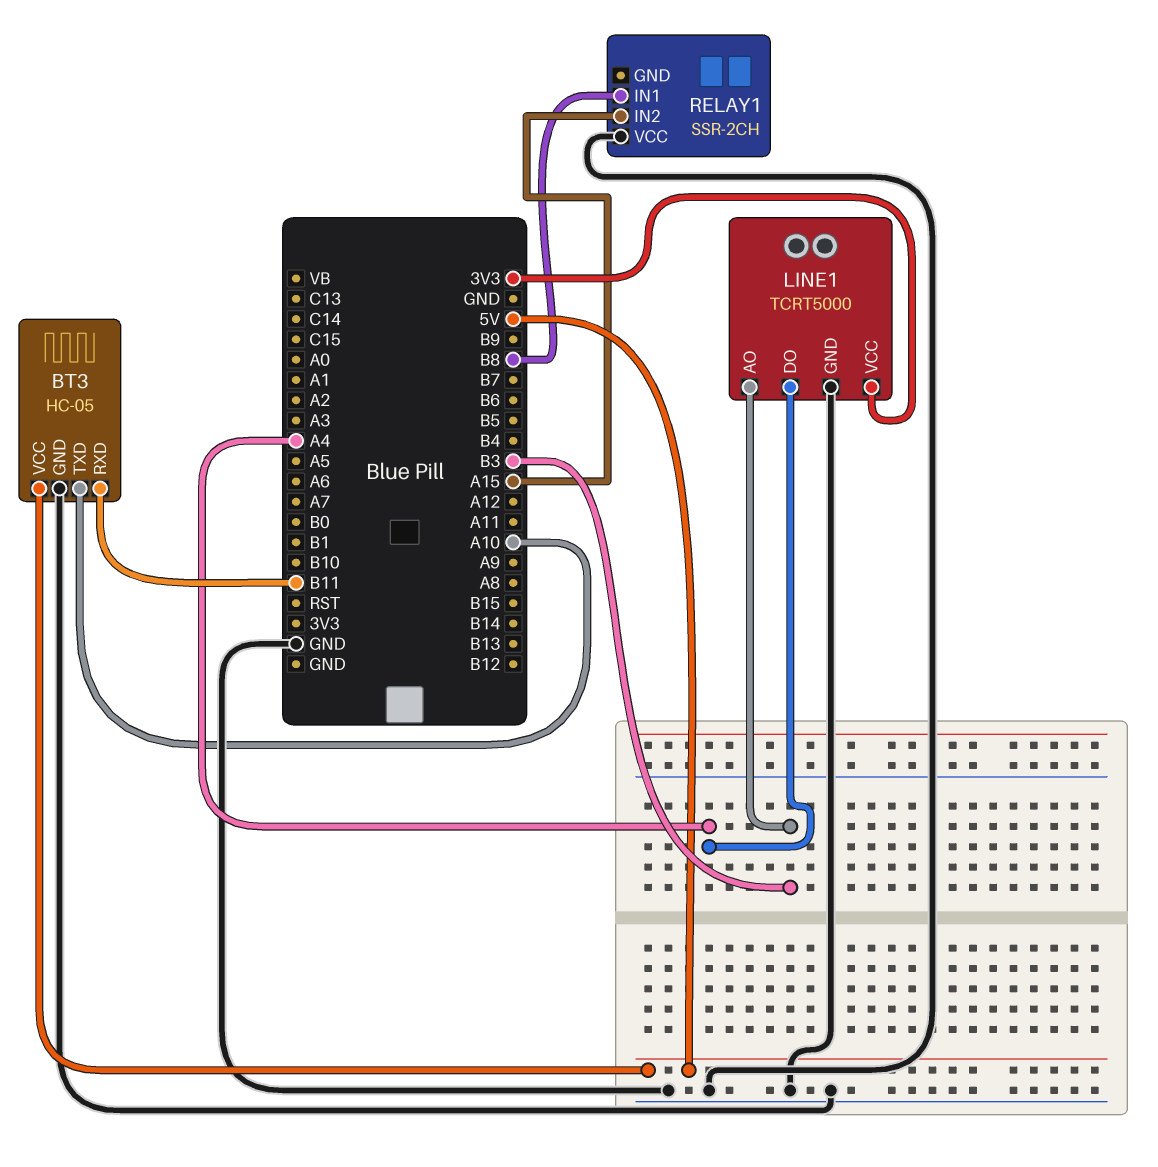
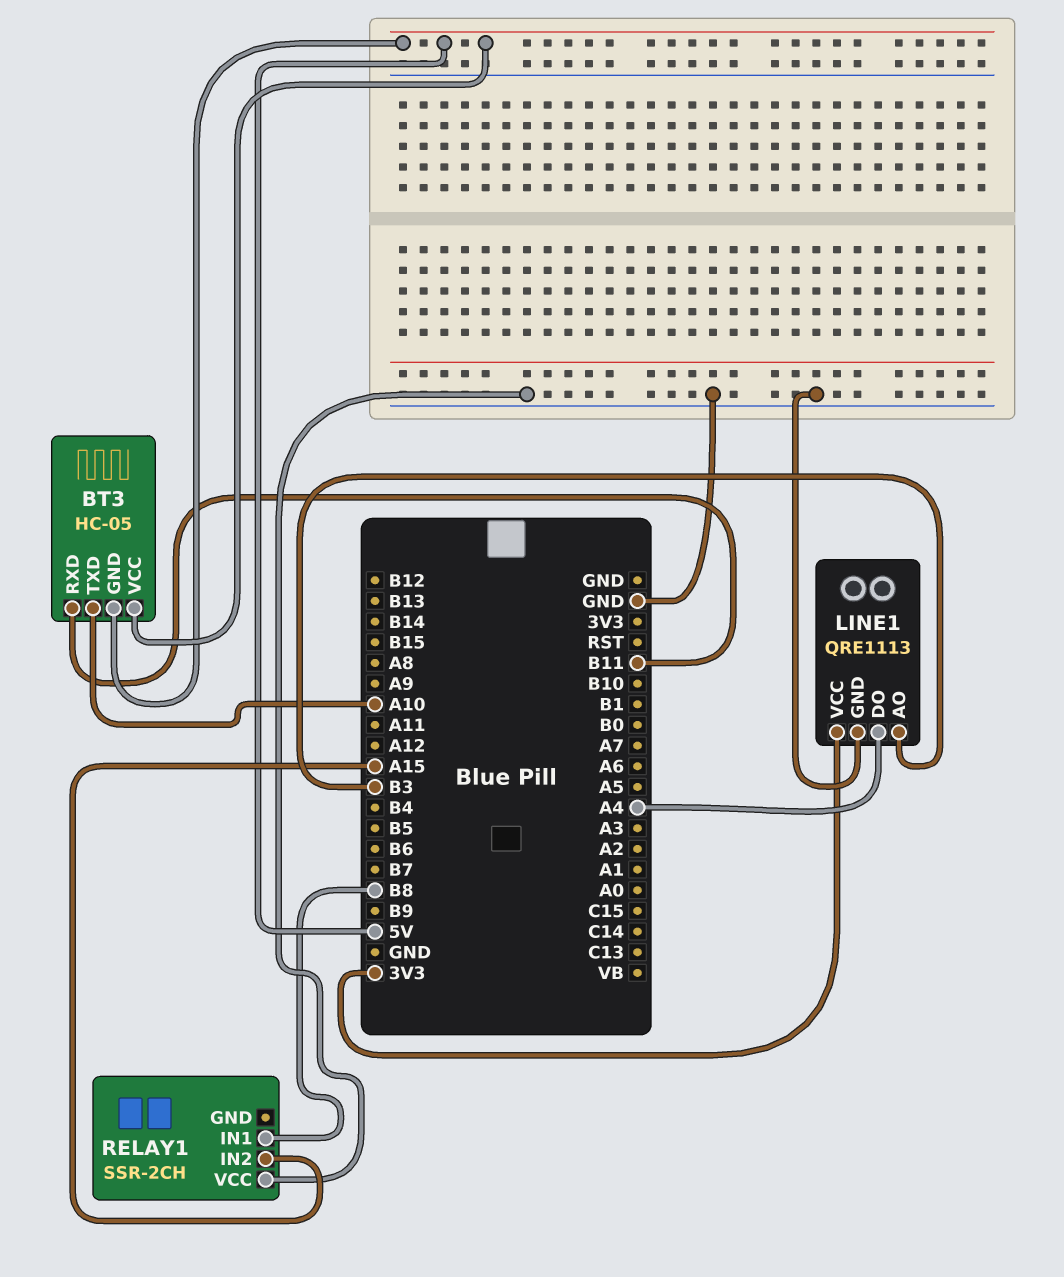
BT3 pin GND: GND -> 5V
LINE1: TCRT5000 -> QRE1113

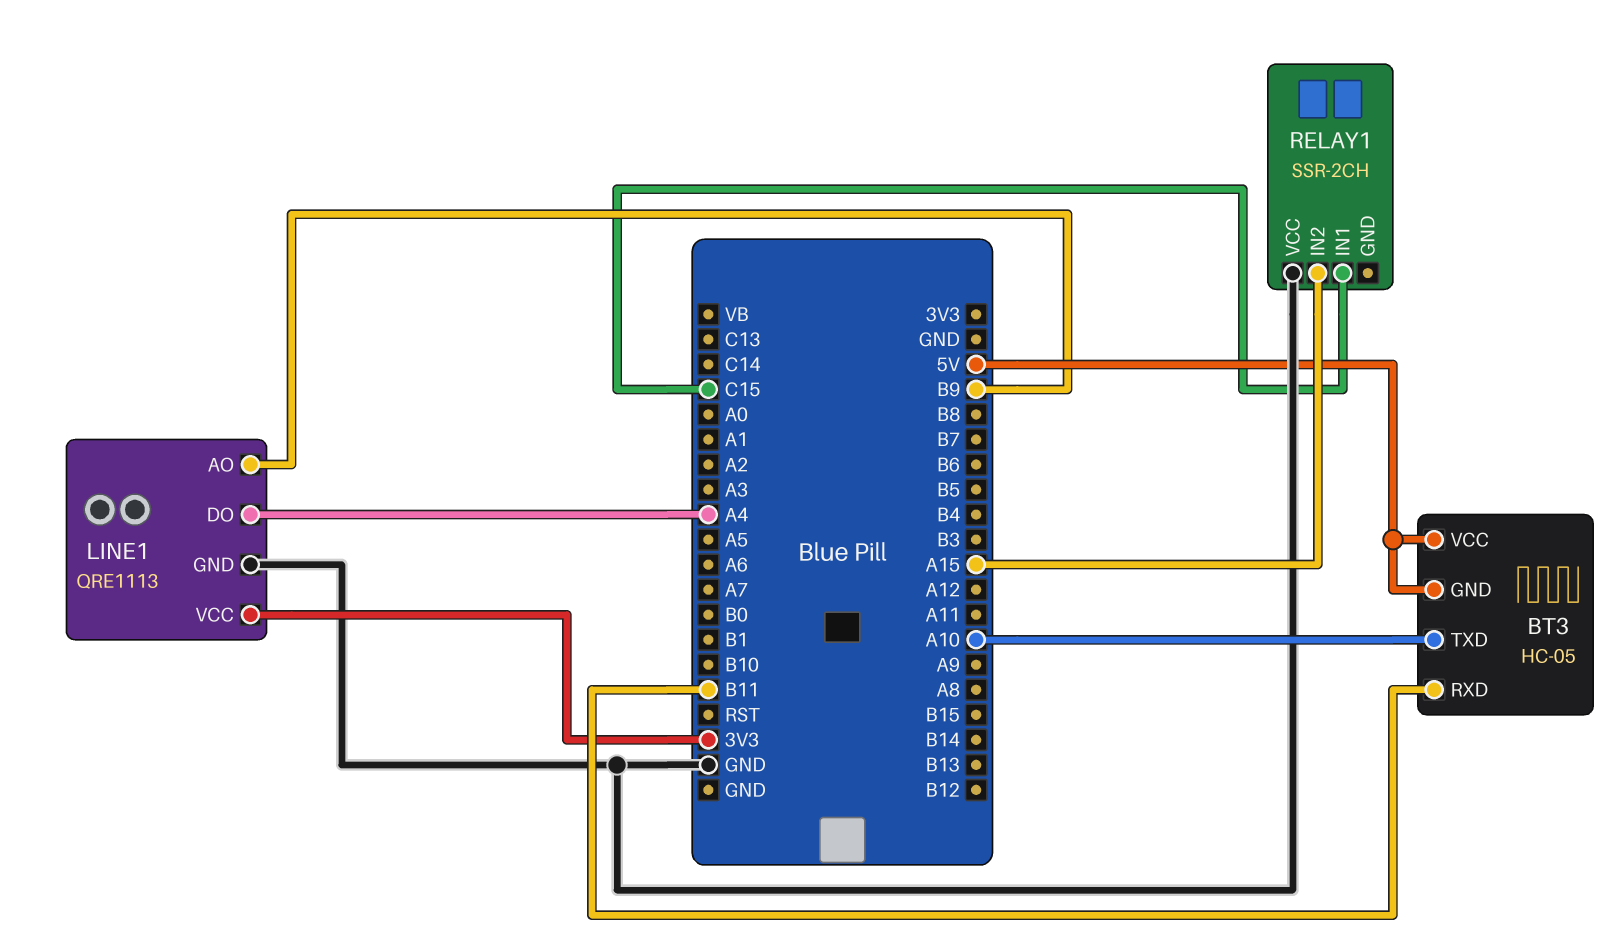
LINE1 pin AO: B3 -> B9
RELAY1 pin IN1: B8 -> C15

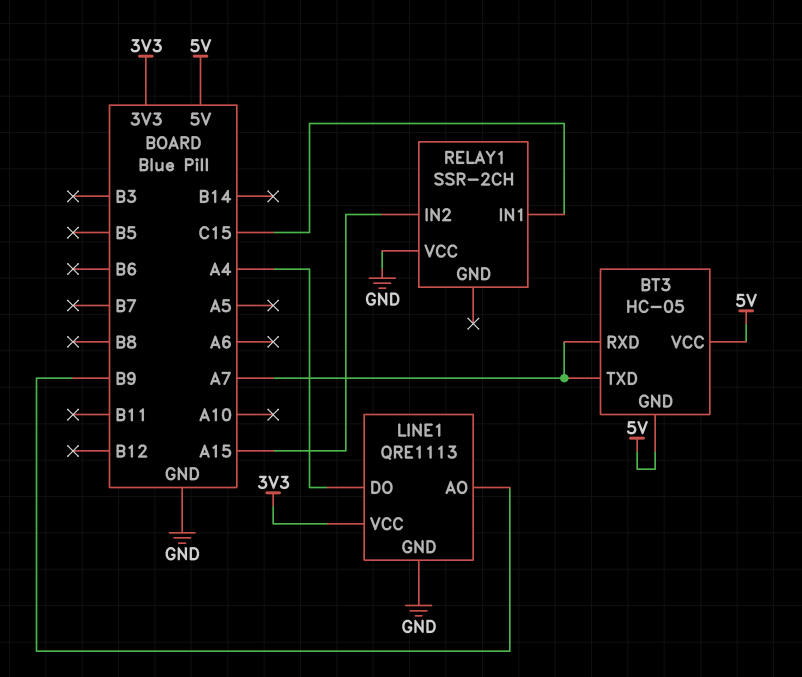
BT3 pin RXD: B11 -> A7
BT3 pin TXD: A10 -> A7

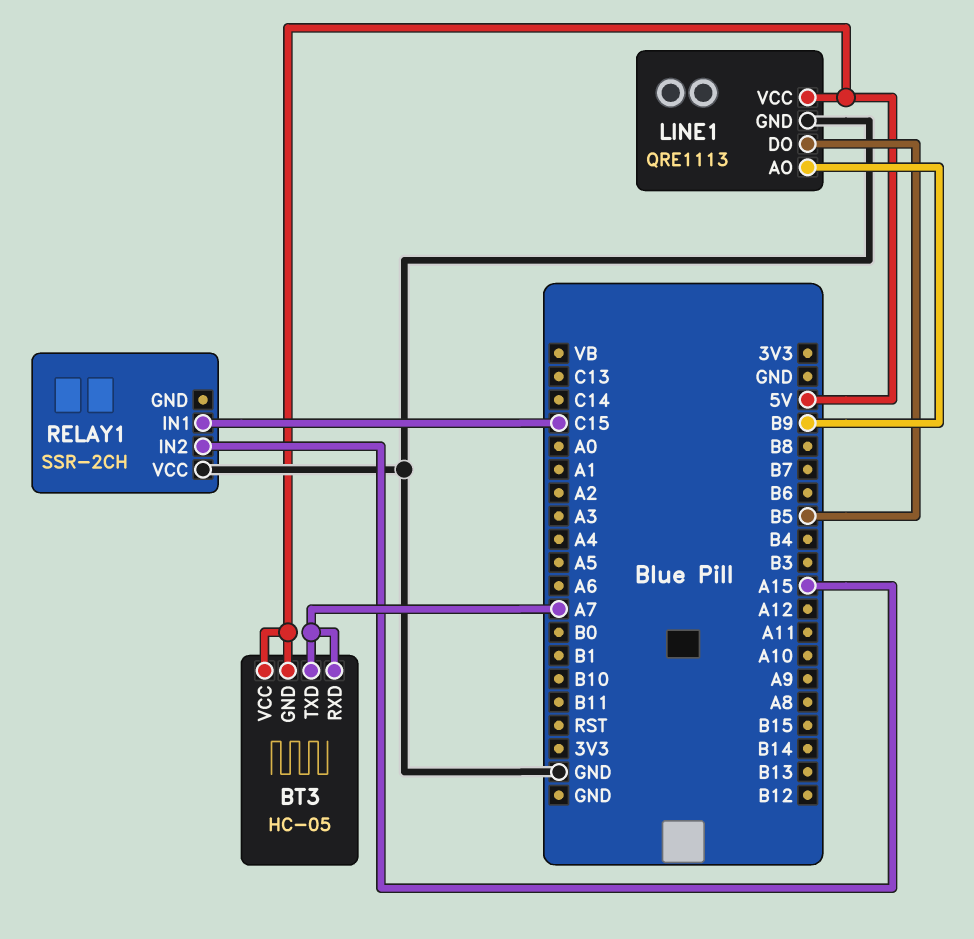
LINE1 pin DO: A4 -> B5
LINE1 pin VCC: 3V3 -> 5V

